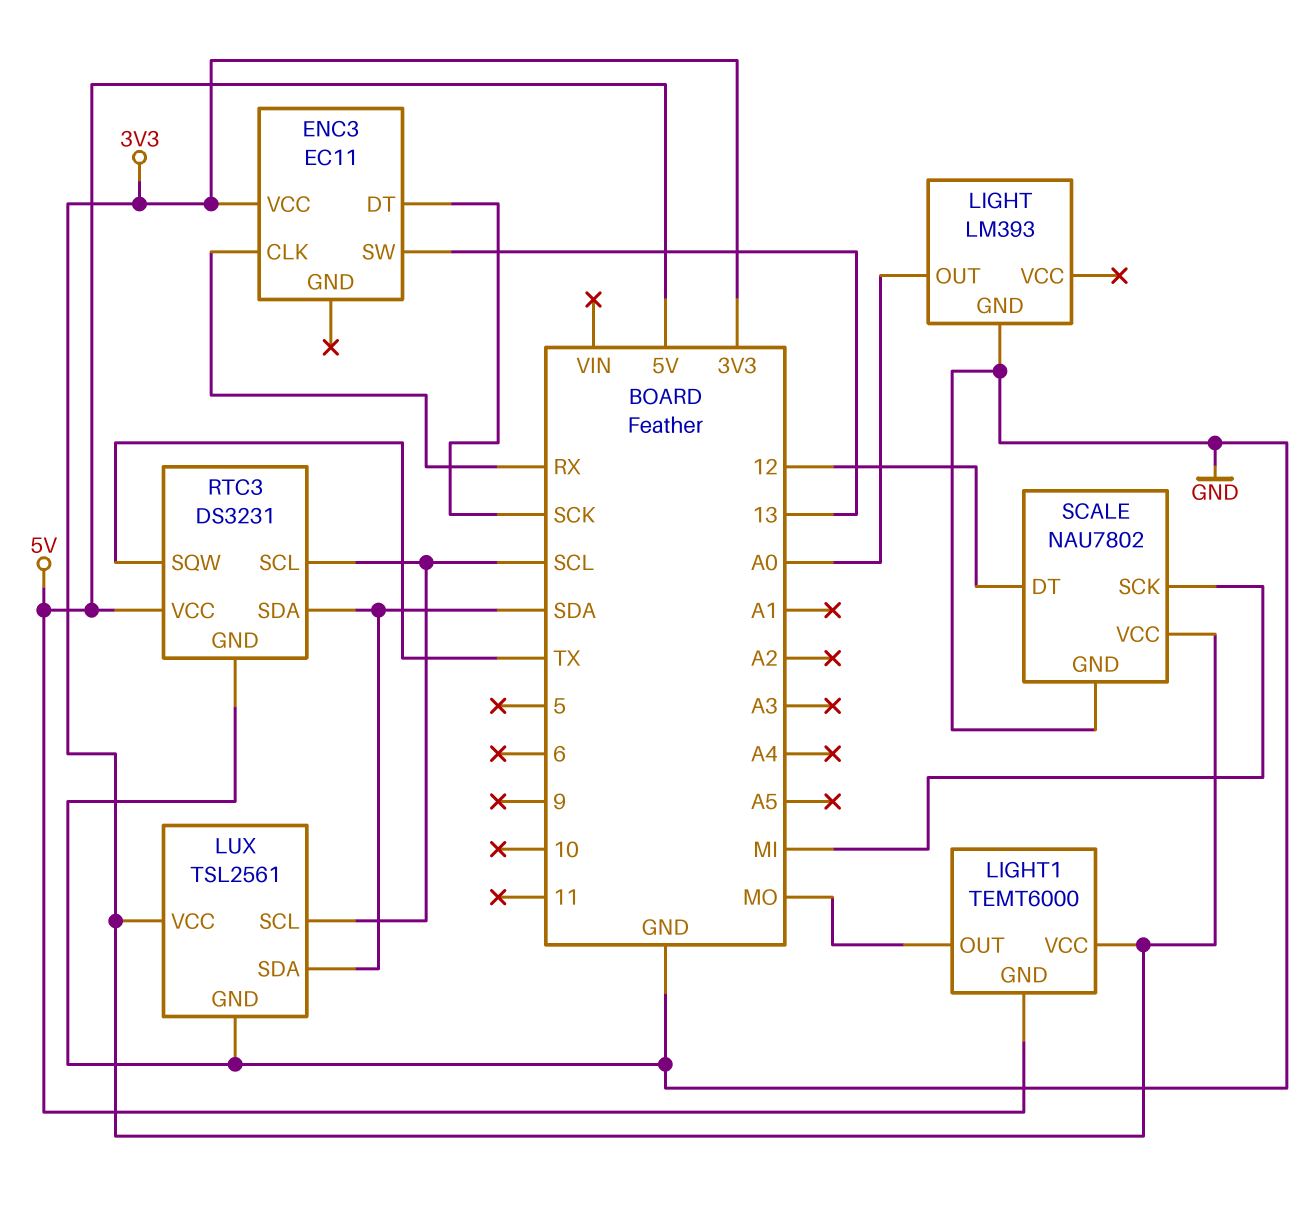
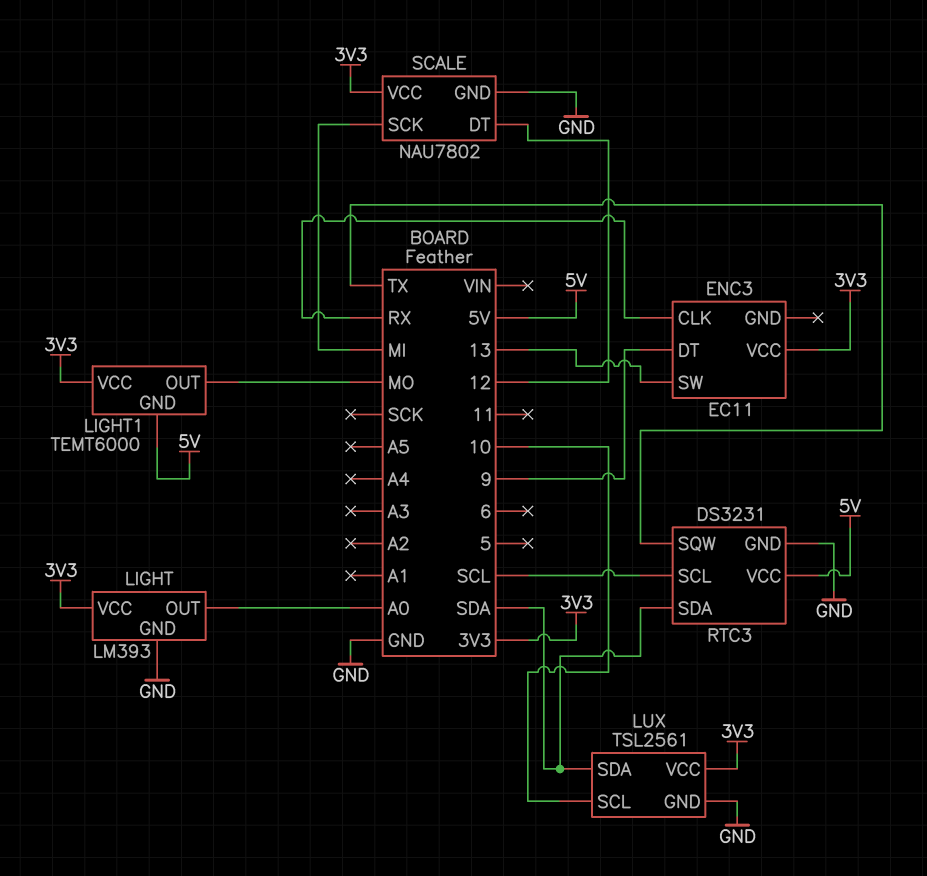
ENC3 pin DT: SCK -> 9
LIGHT pin VCC: none -> 3V3
LUX pin SCL: SCL -> 10

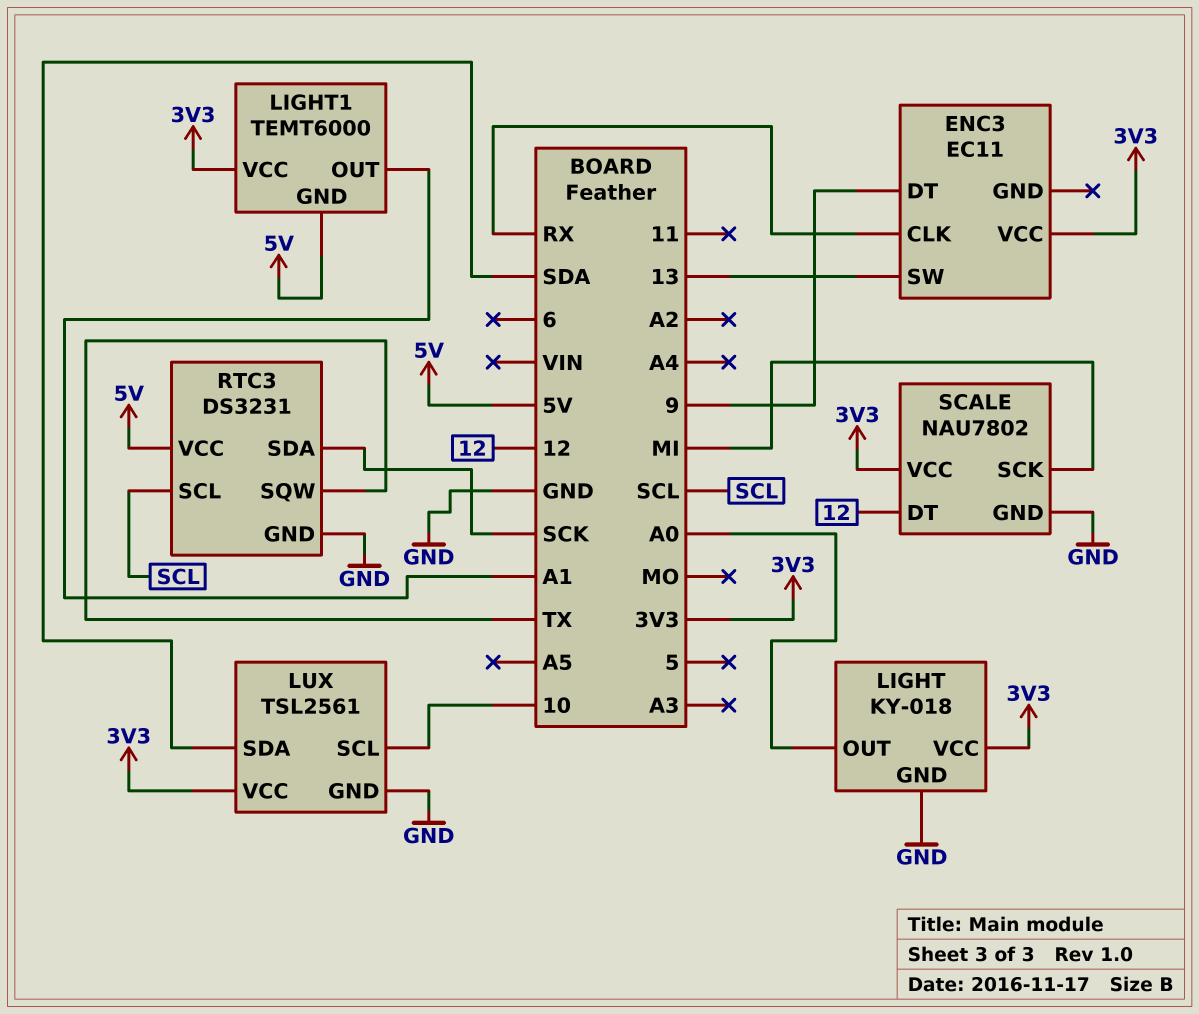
LIGHT: LM393 -> KY-018
LIGHT1 pin OUT: MO -> A1
RTC3 pin SDA: SDA -> SCK

